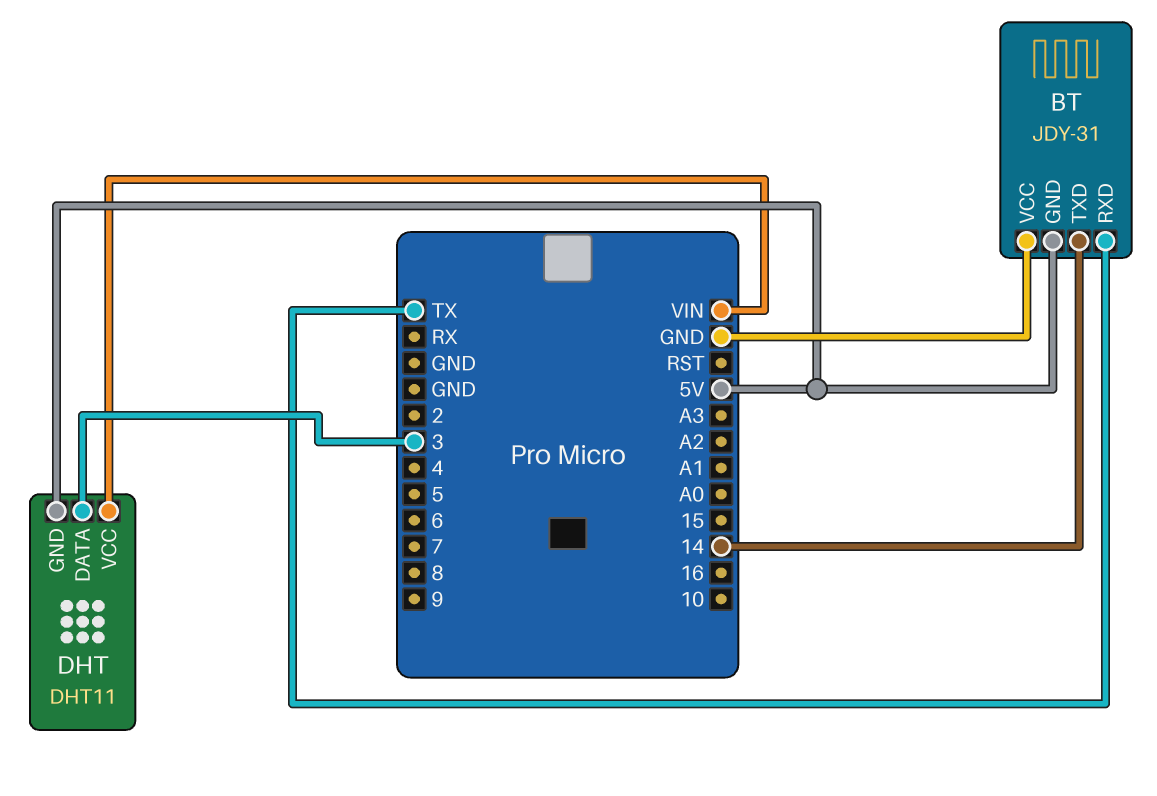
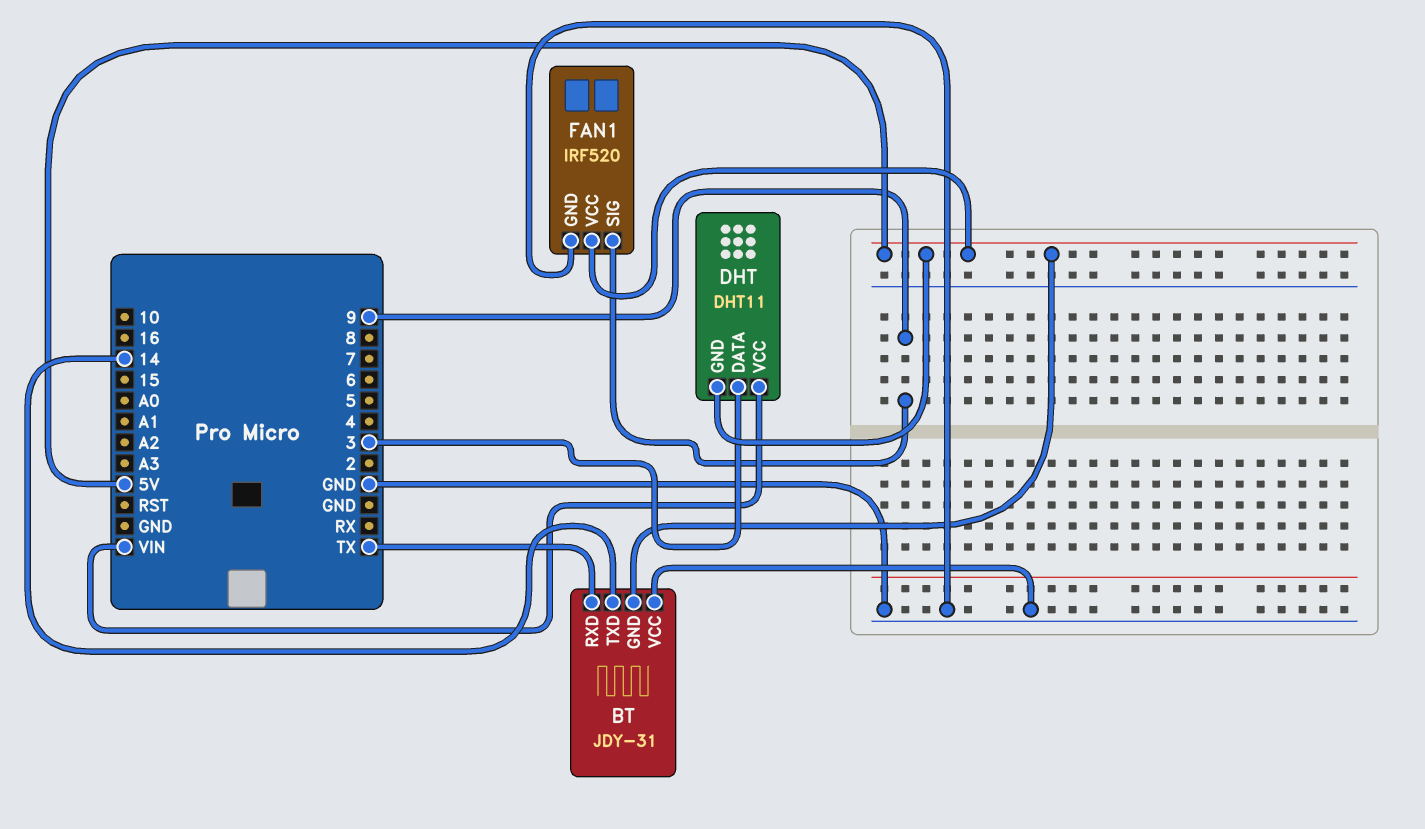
FAN1: none -> IRF520
FAN1 pin GND: none -> GND
FAN1 pin SIG: none -> 9
FAN1 pin VCC: none -> 5V

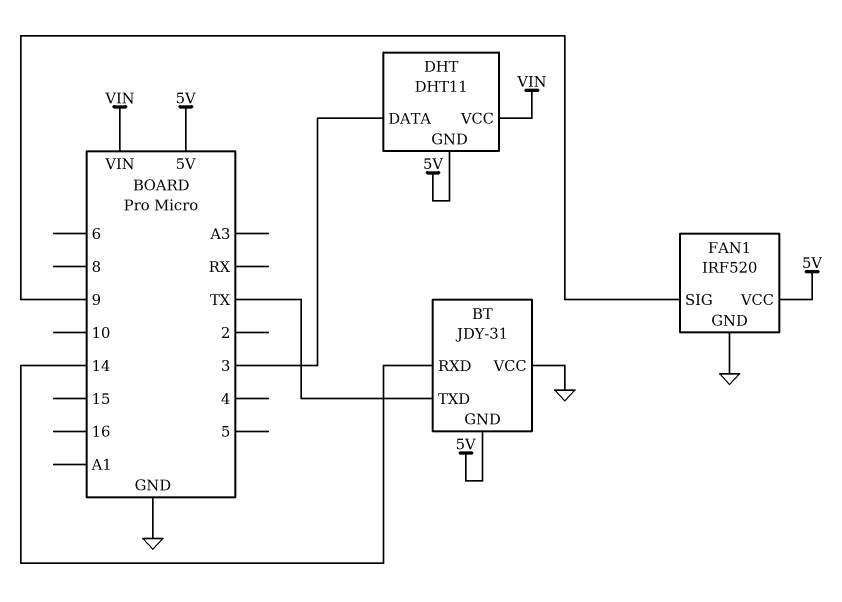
BT pin RXD: TX -> 14
BT pin TXD: 14 -> TX

